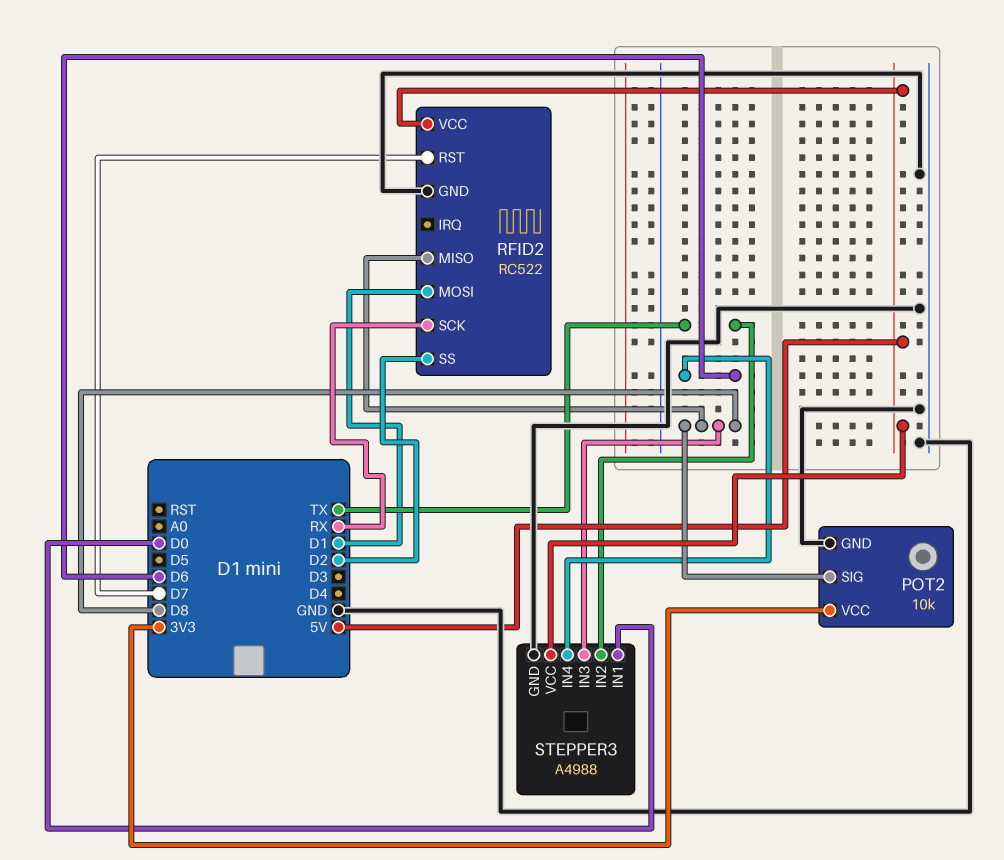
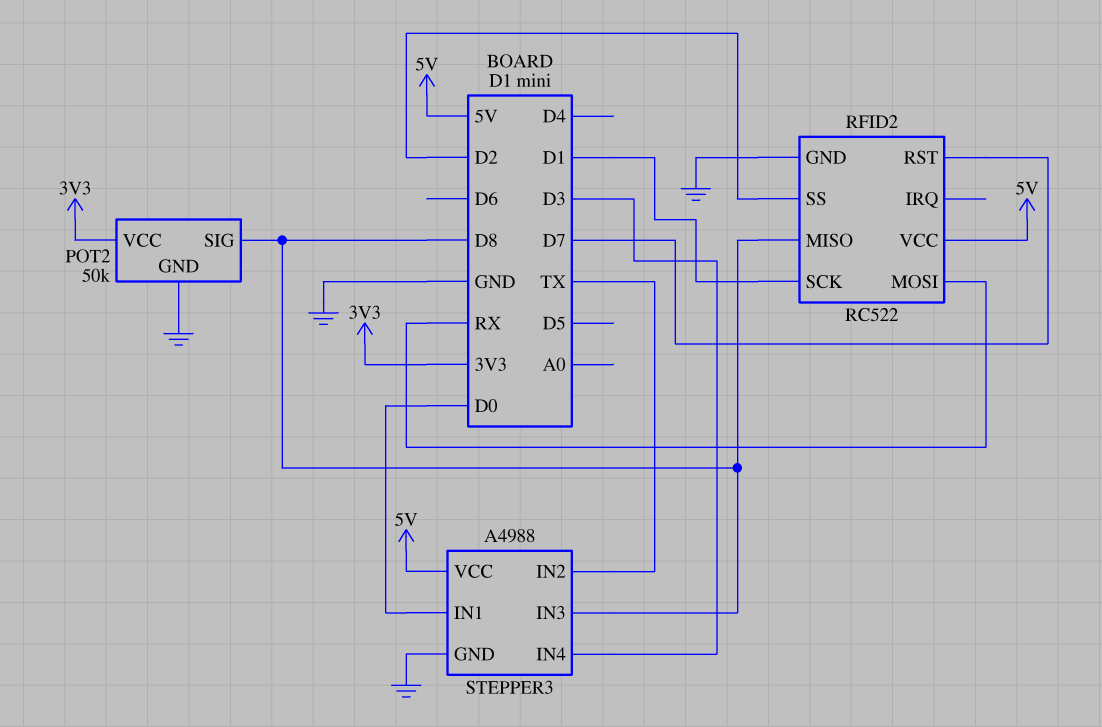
POT2: 10k -> 50k
RFID2 pin MOSI: D1 -> RX
RFID2 pin SCK: RX -> D1
STEPPER3 pin IN4: D6 -> D3

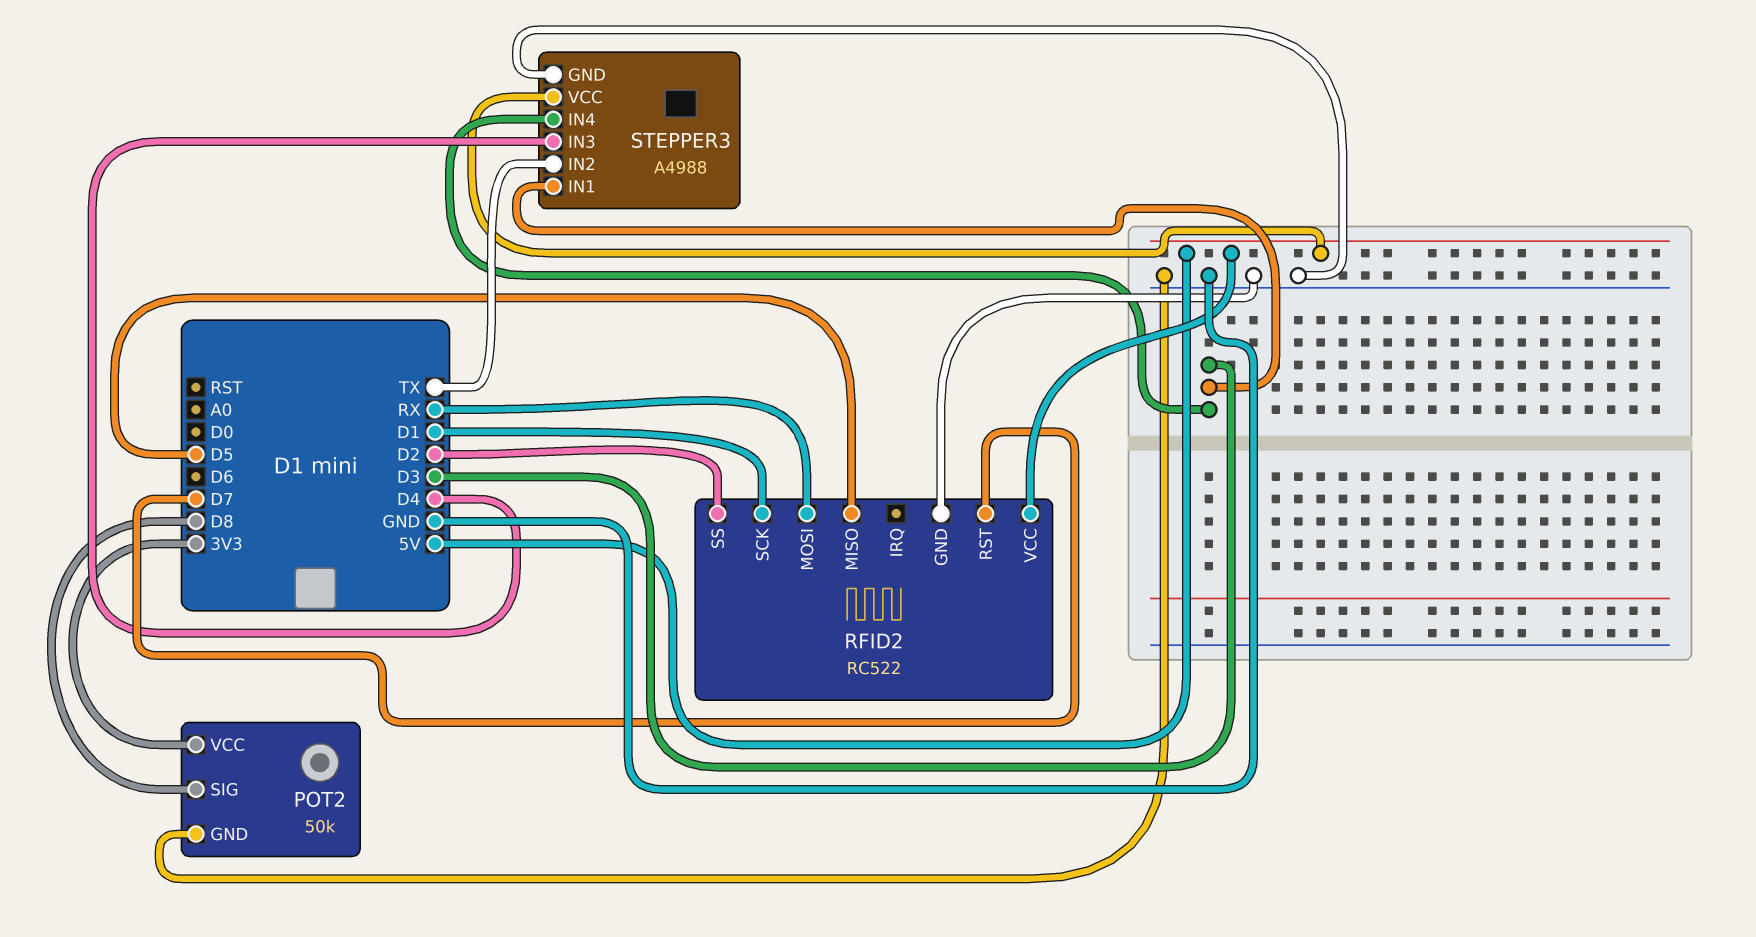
RFID2 pin MISO: D8 -> D5
STEPPER3 pin IN1: D0 -> D3
STEPPER3 pin IN3: D8 -> D4

